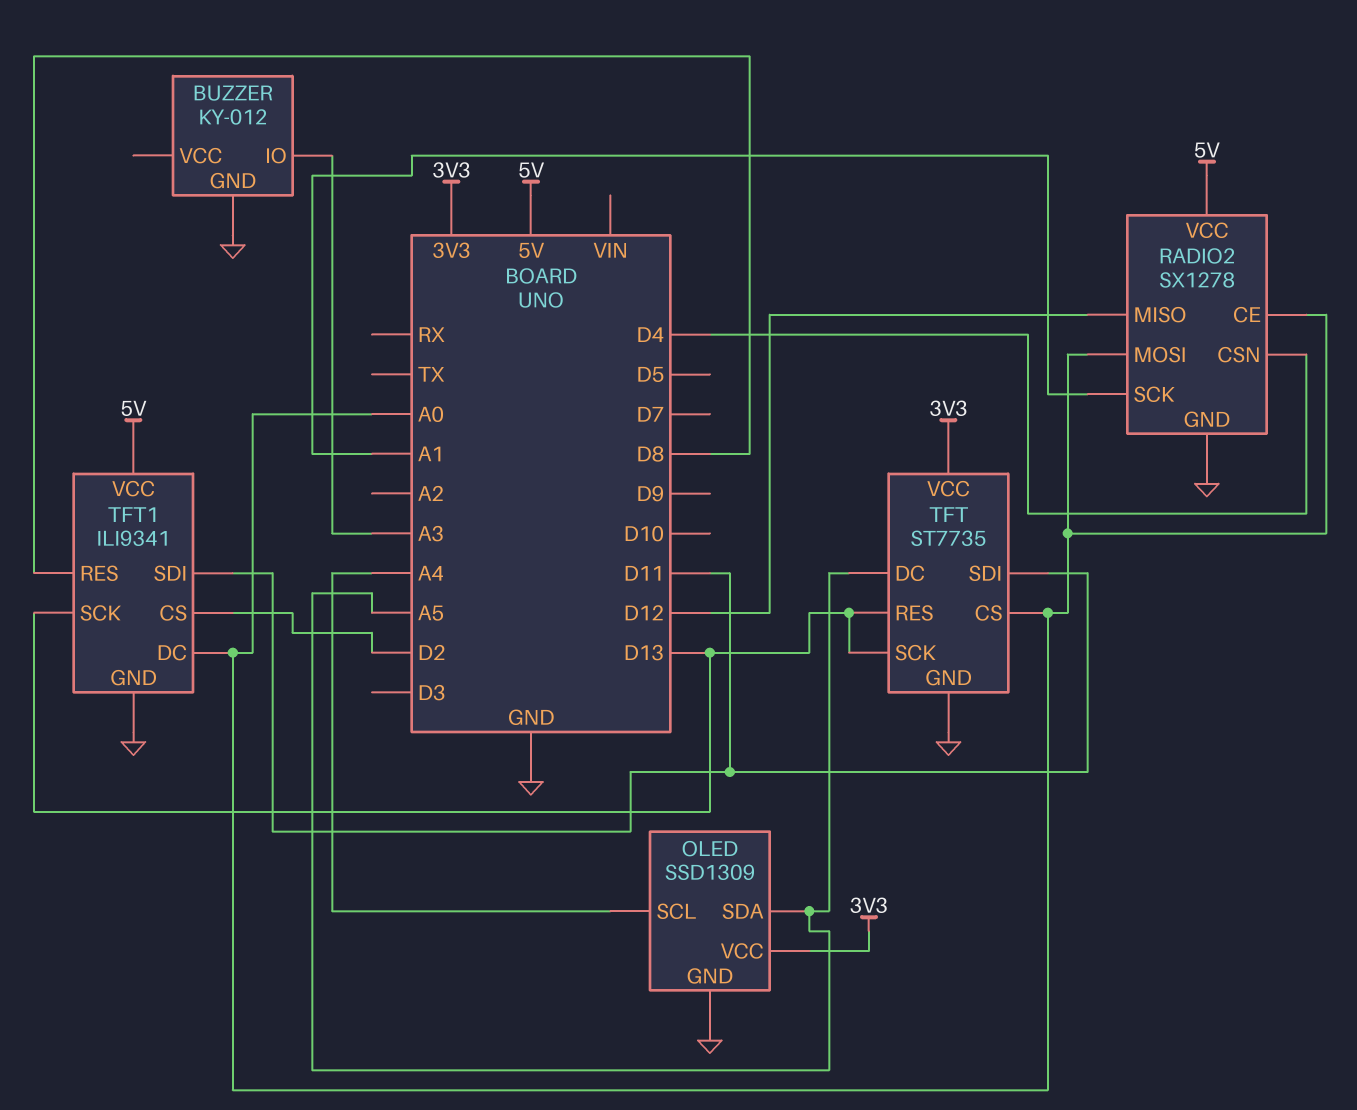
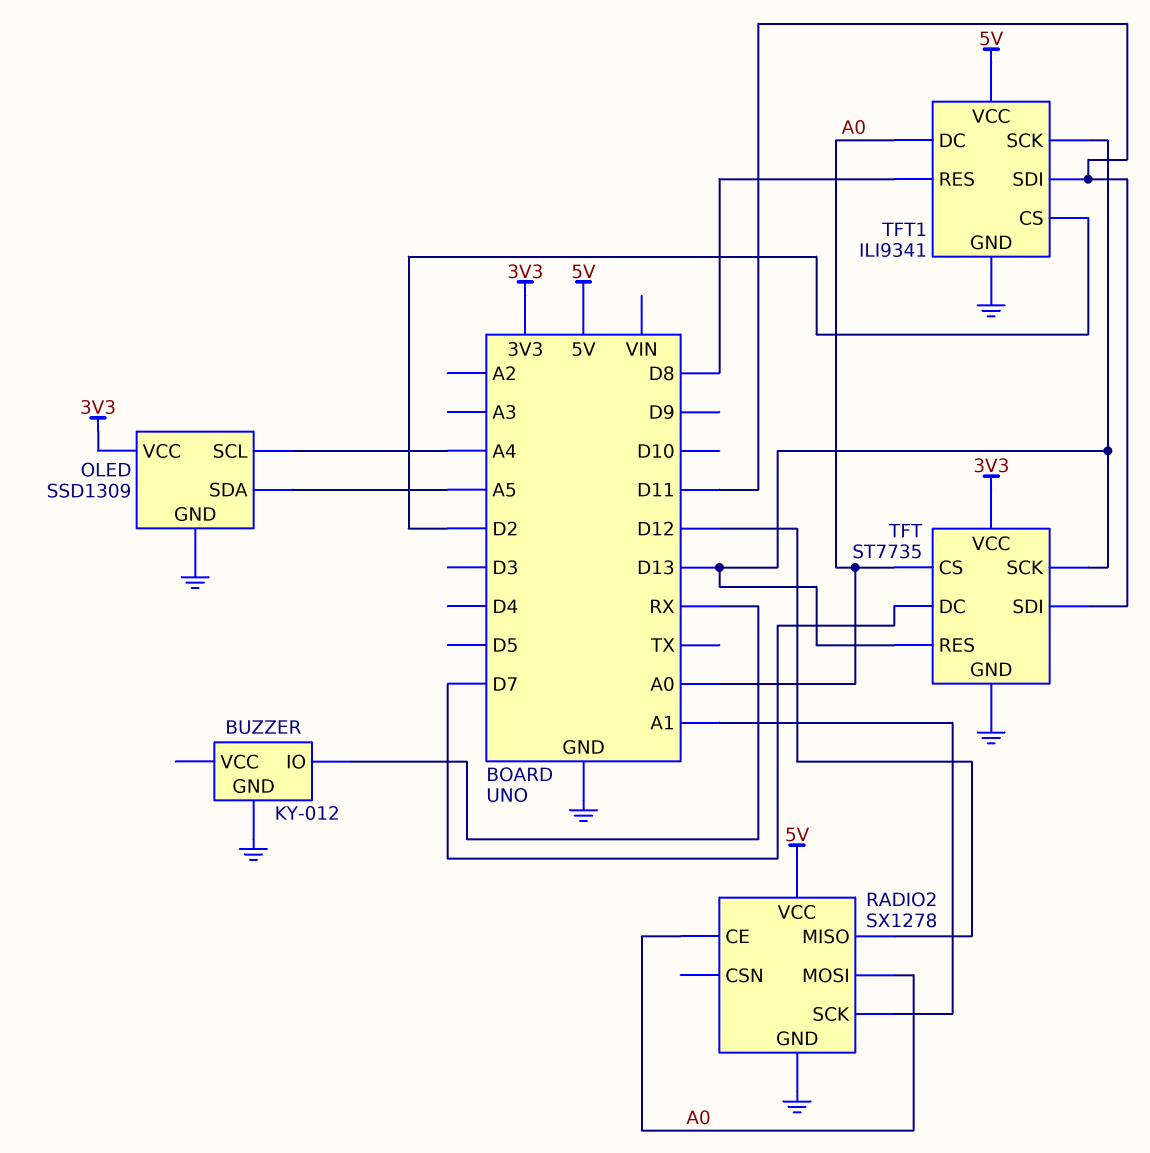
BUZZER pin IO: A3 -> RX
RADIO2 pin CSN: D4 -> none
TFT pin DC: A5 -> D7

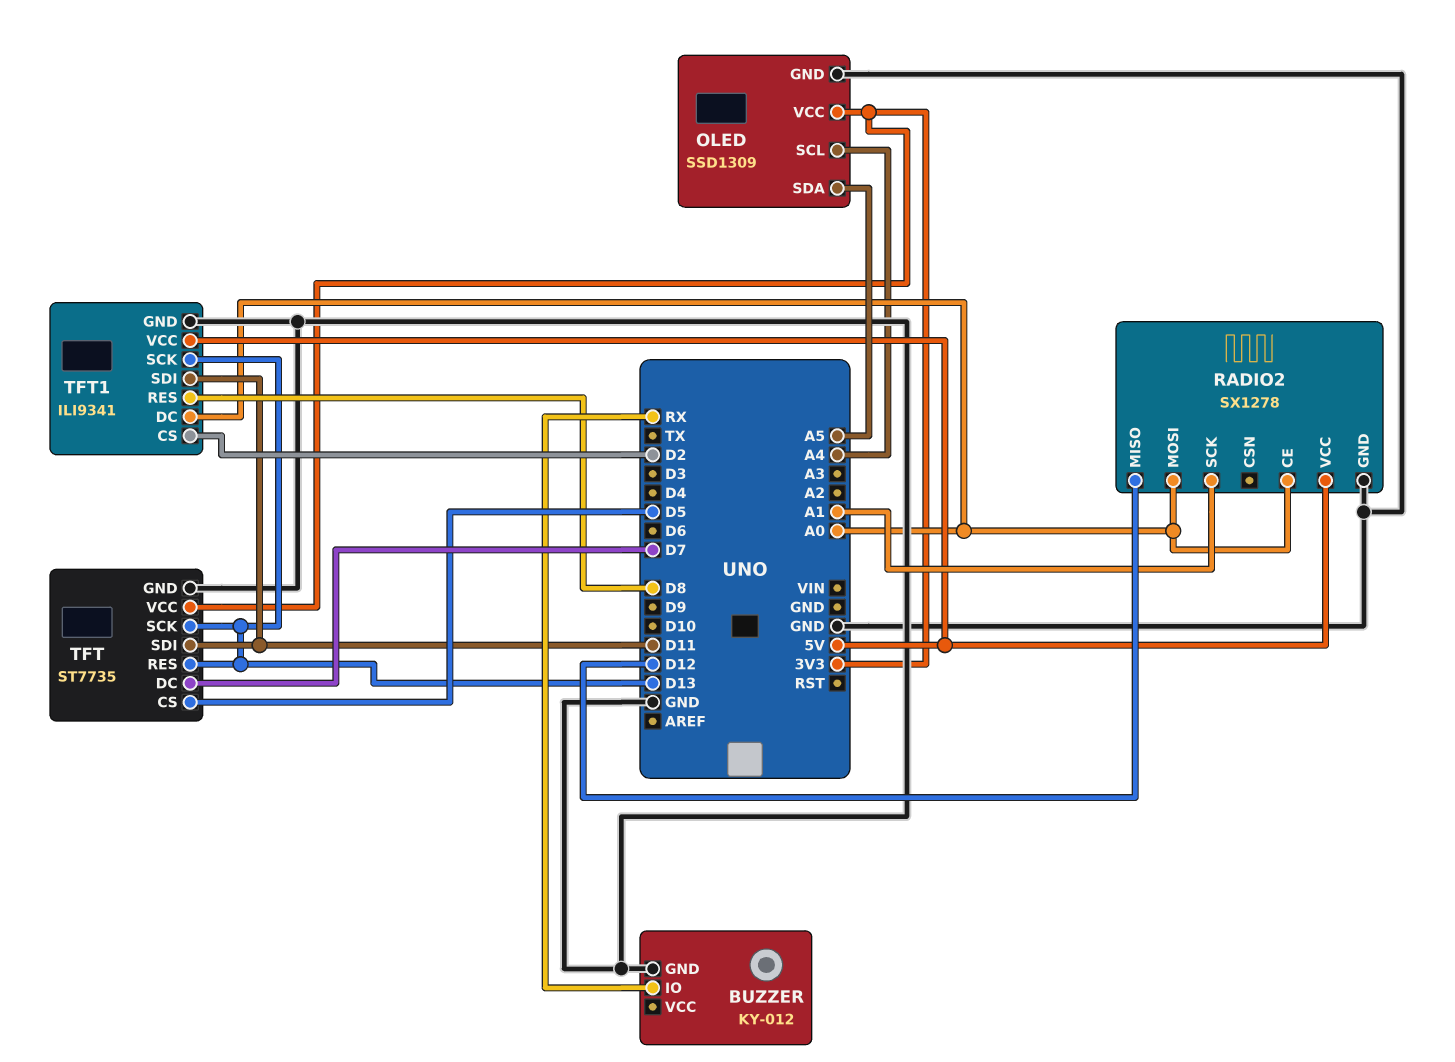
TFT pin CS: A0 -> D5

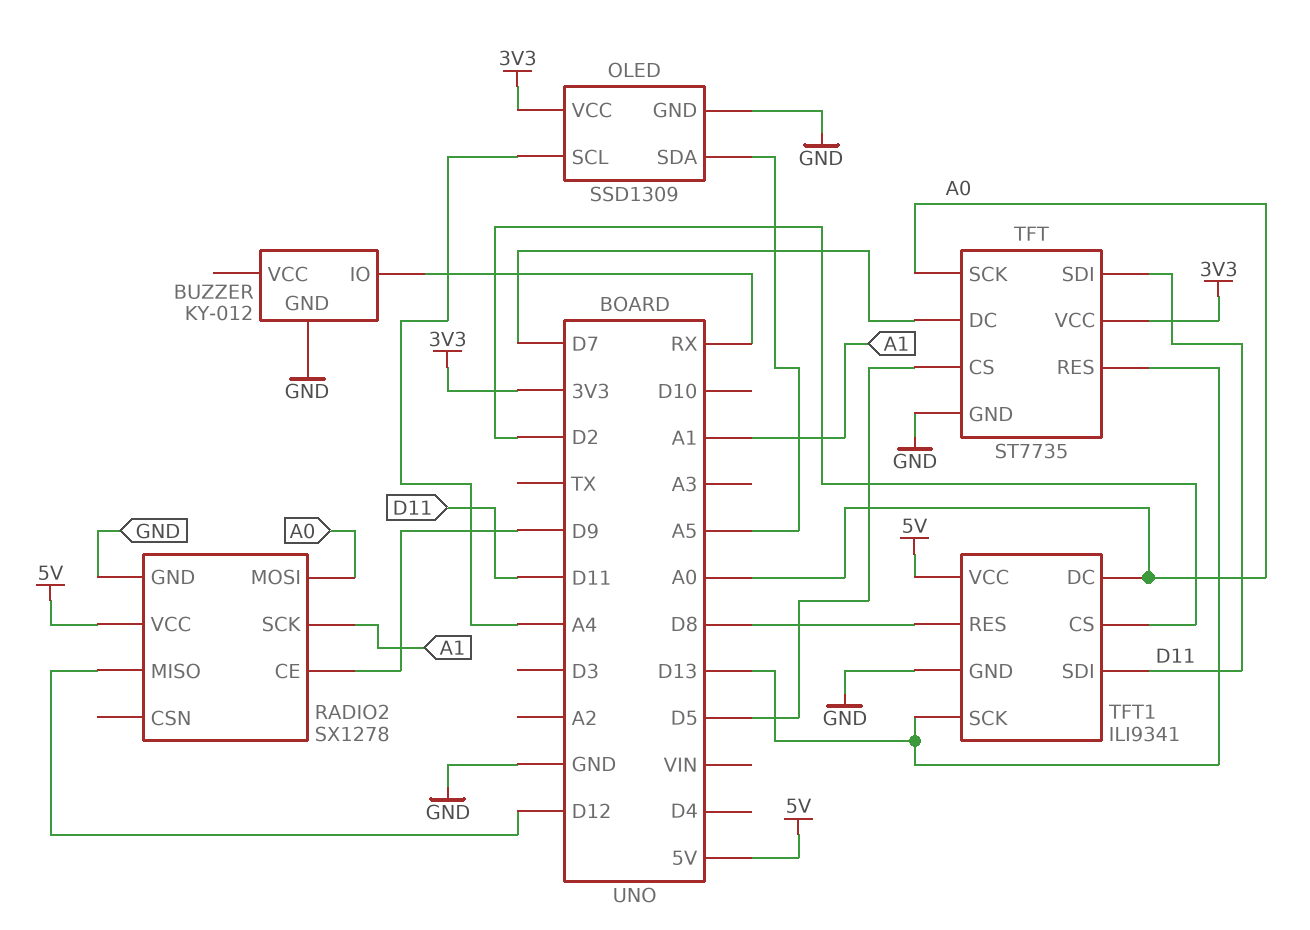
RADIO2 pin CE: A0 -> D9
TFT pin SCK: D13 -> A0

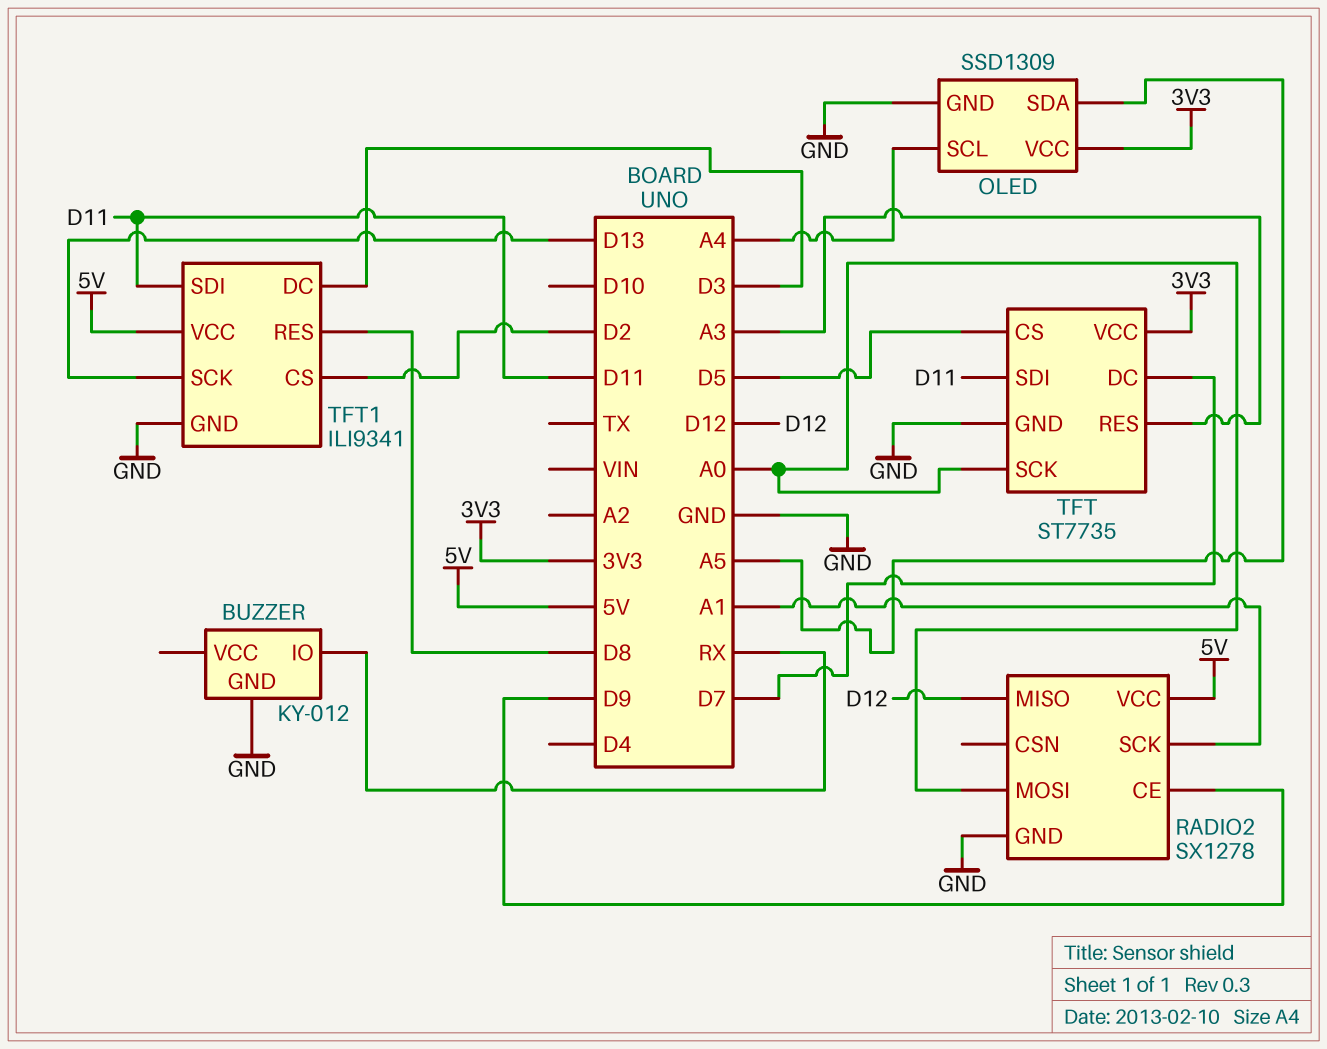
TFT pin RES: D13 -> A3
TFT1 pin DC: A0 -> D3

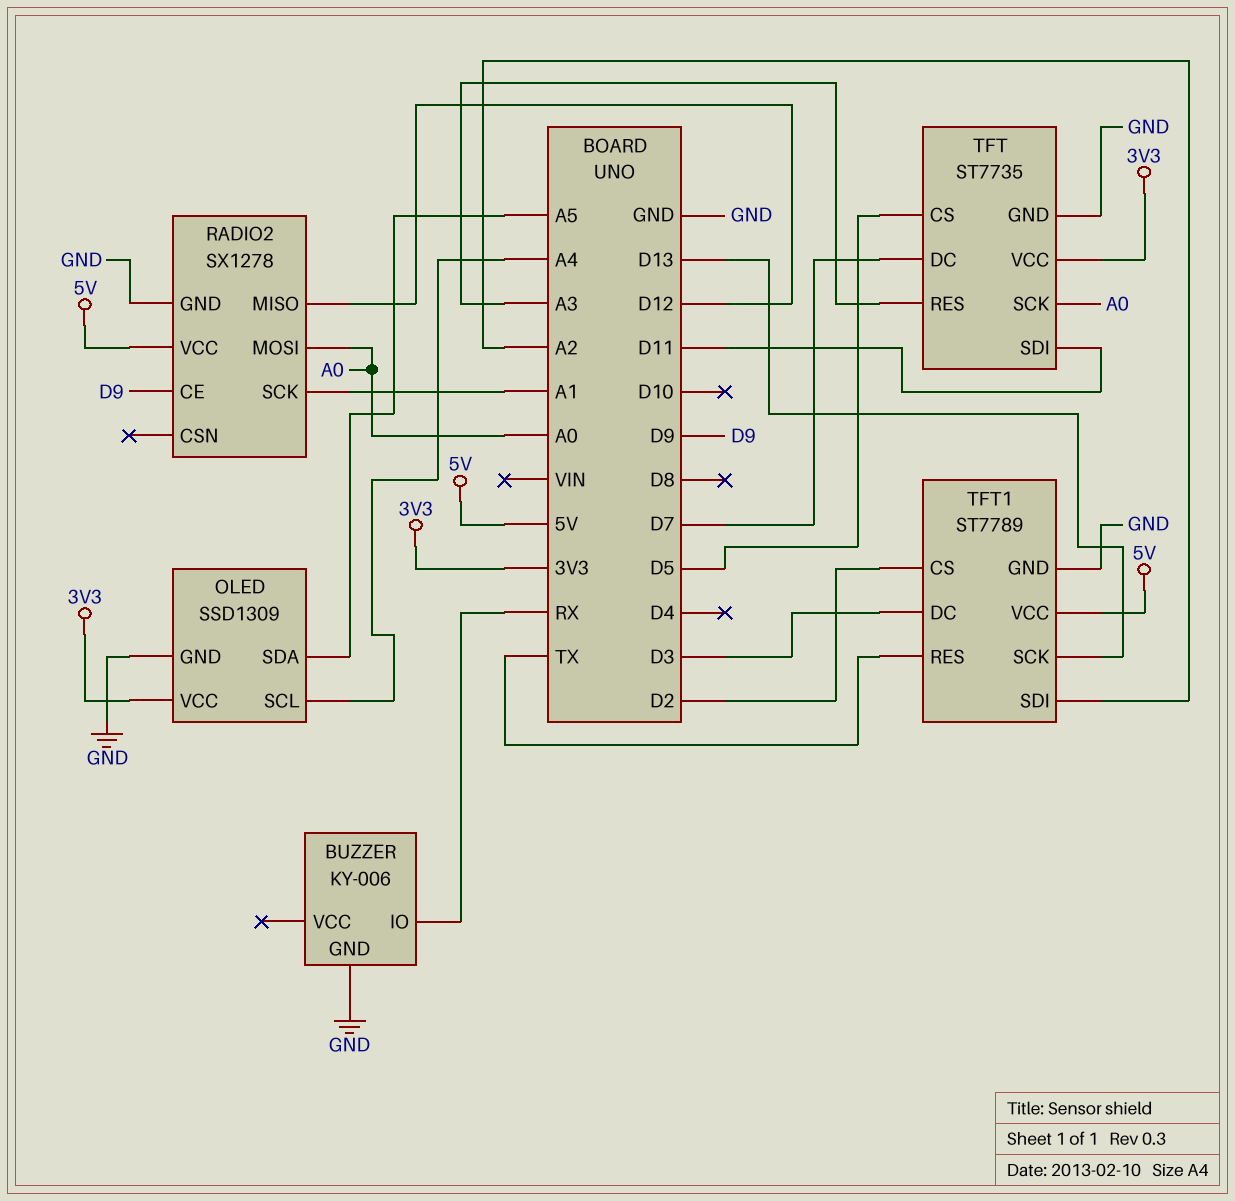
BUZZER: KY-012 -> KY-006
TFT1: ILI9341 -> ST7789
TFT1 pin RES: D8 -> TX
TFT1 pin SDI: D11 -> A2

